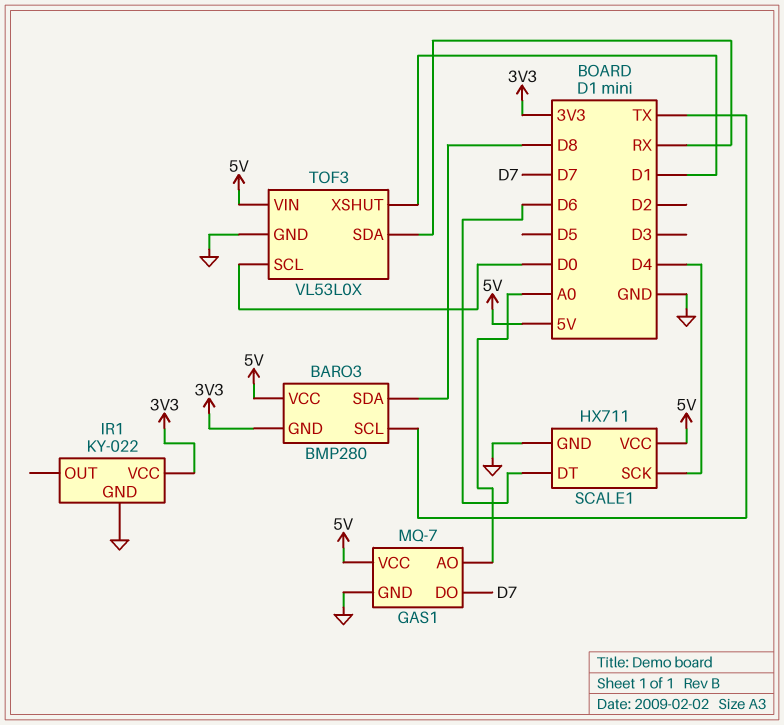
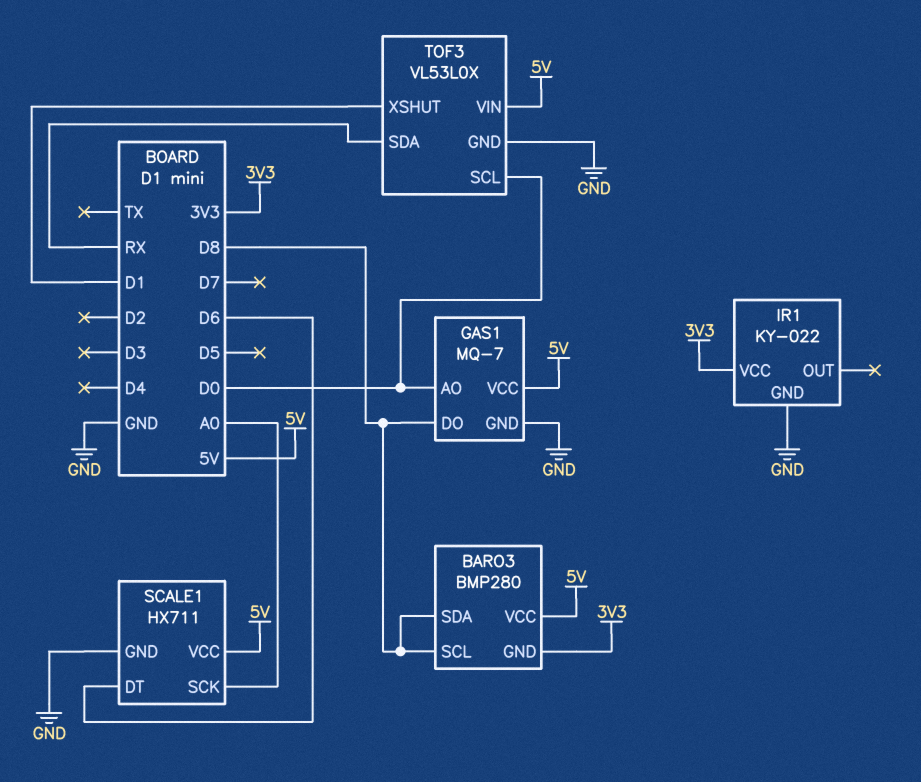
BARO3 pin SCL: TX -> D8
GAS1 pin AO: A0 -> D0
GAS1 pin DO: D7 -> D8
SCALE1 pin SCK: D4 -> A0

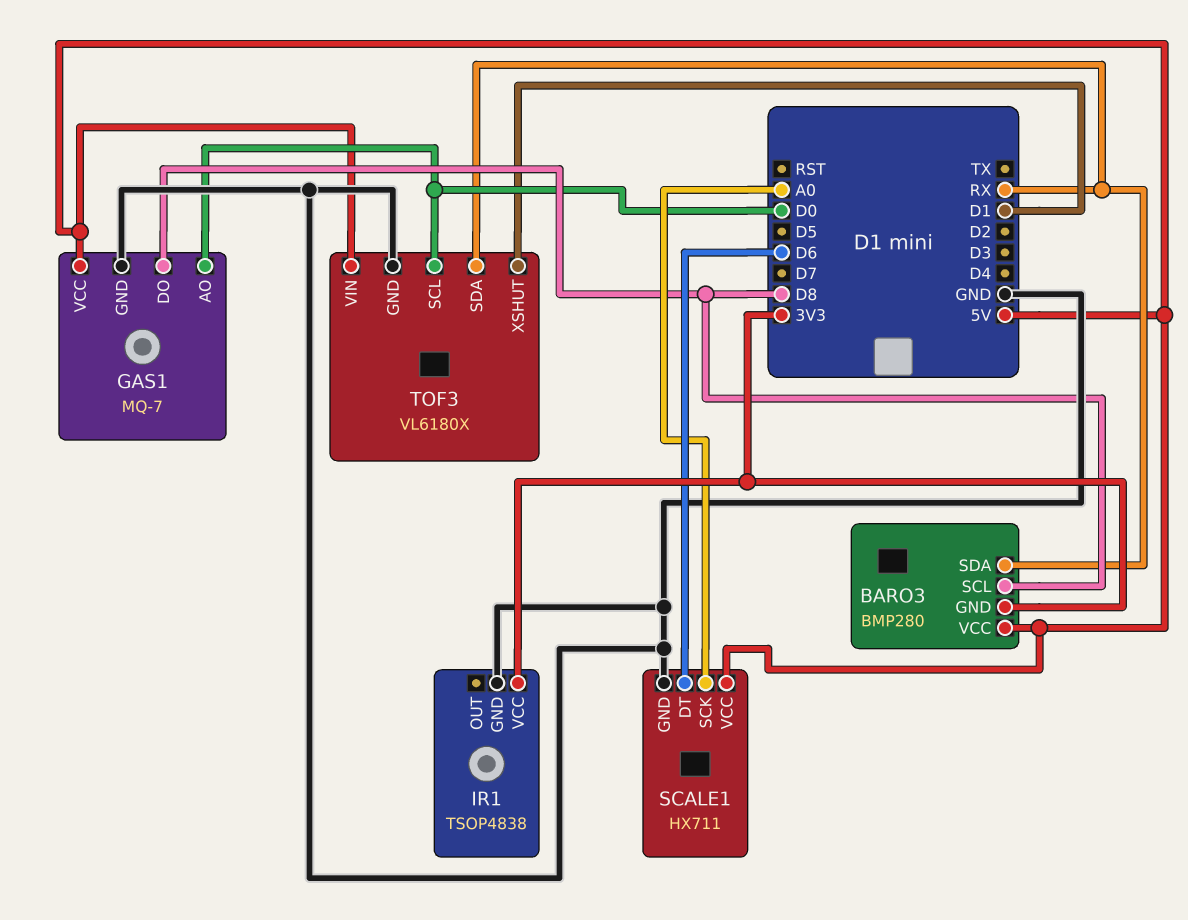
BARO3 pin SDA: D8 -> RX
IR1: KY-022 -> TSOP4838
TOF3: VL53L0X -> VL6180X

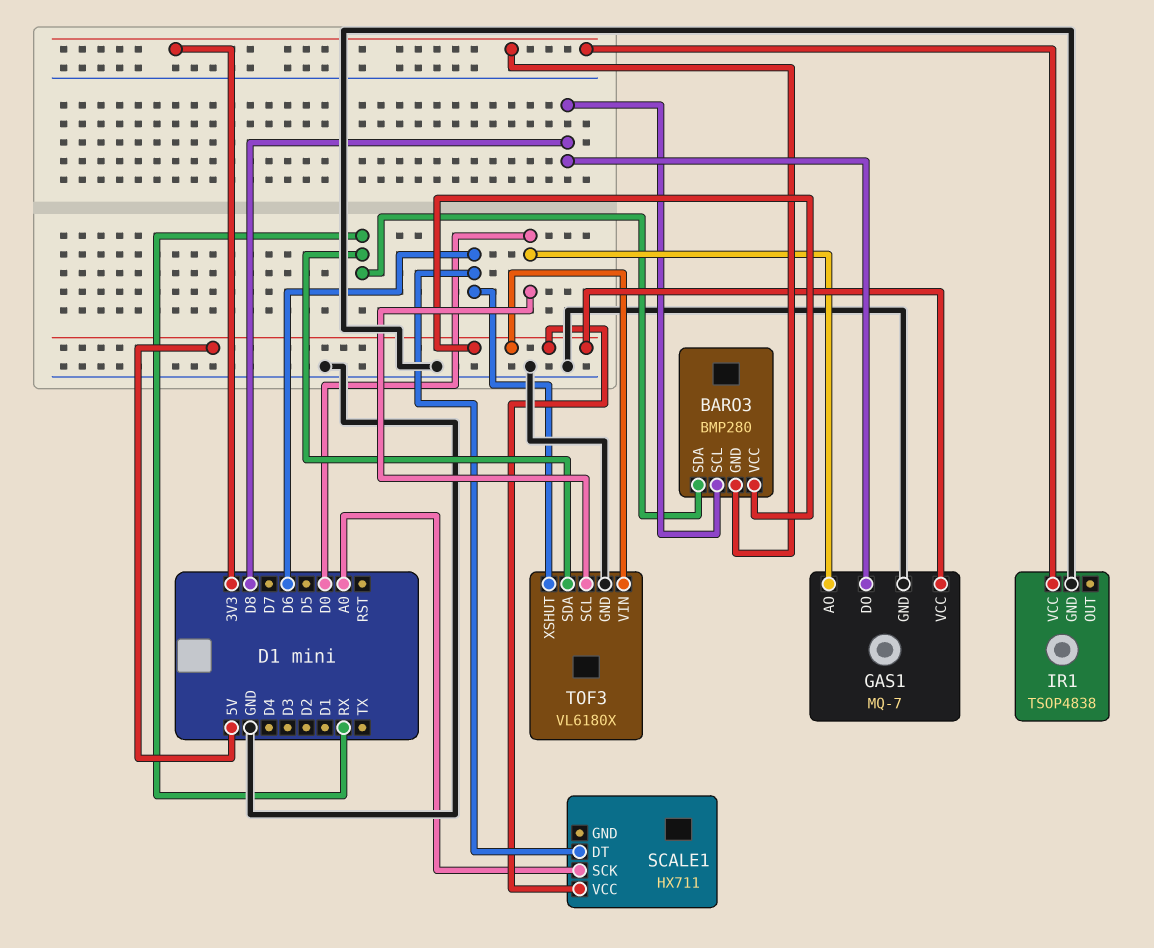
SCALE1 pin GND: GND -> none
TOF3 pin XSHUT: D1 -> D6

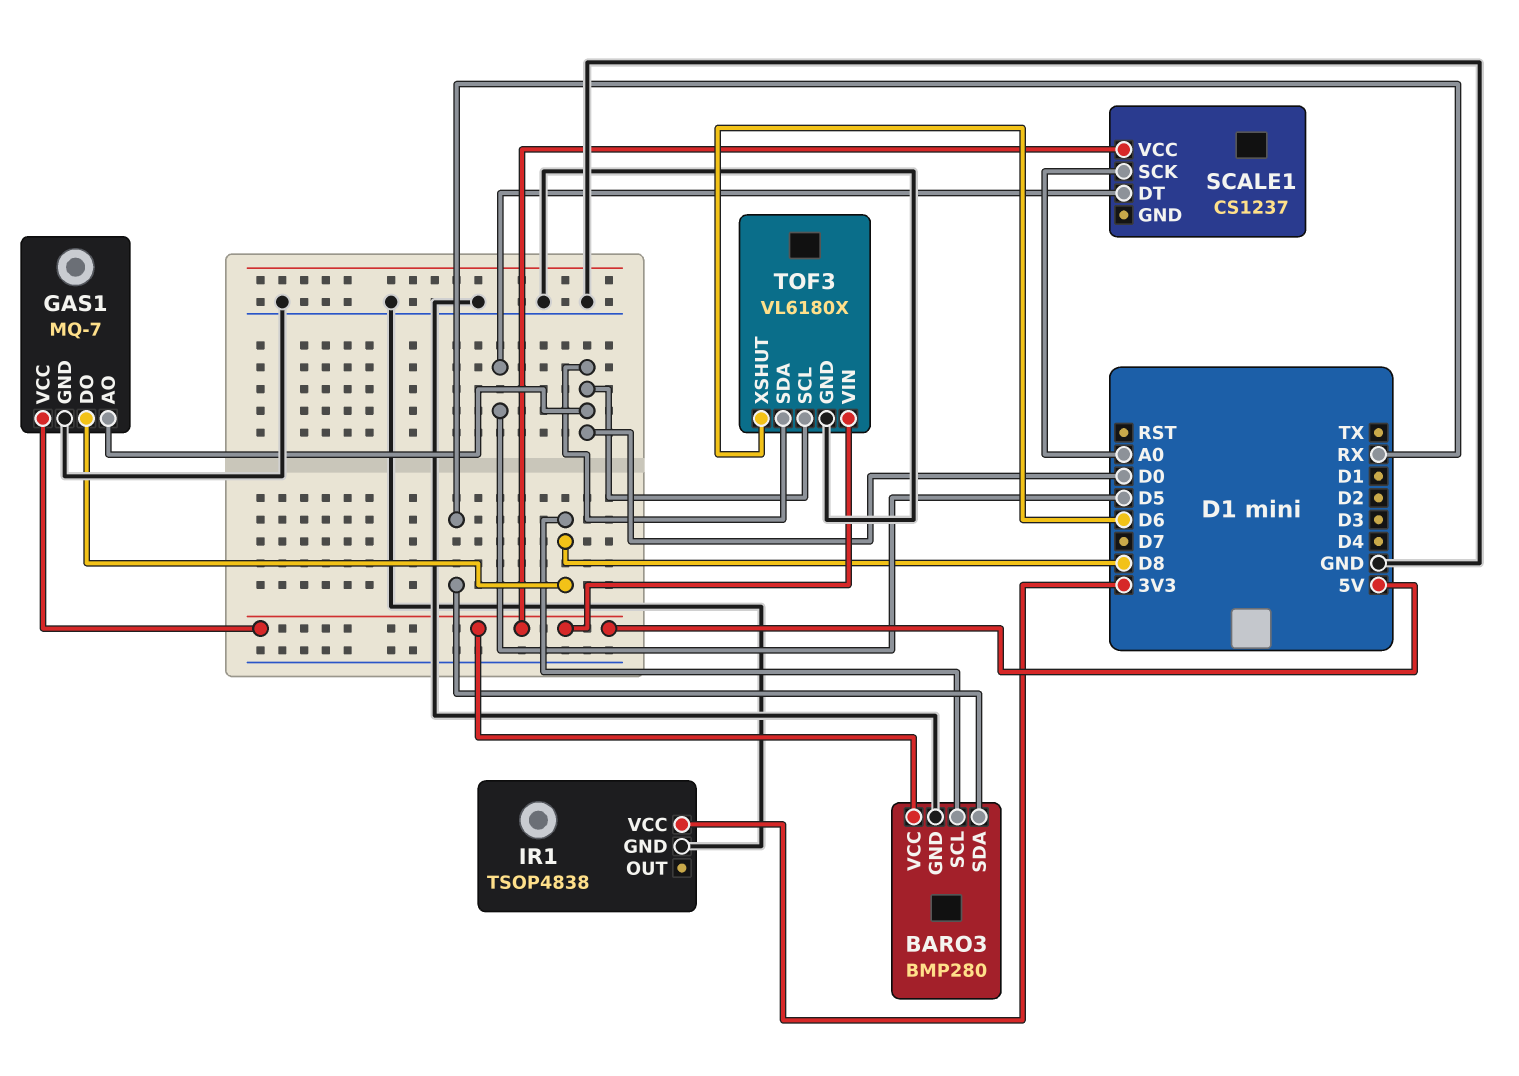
BARO3 pin GND: 3V3 -> GND
SCALE1: HX711 -> CS1237
SCALE1 pin DT: D6 -> D5
TOF3 pin SDA: RX -> D0

